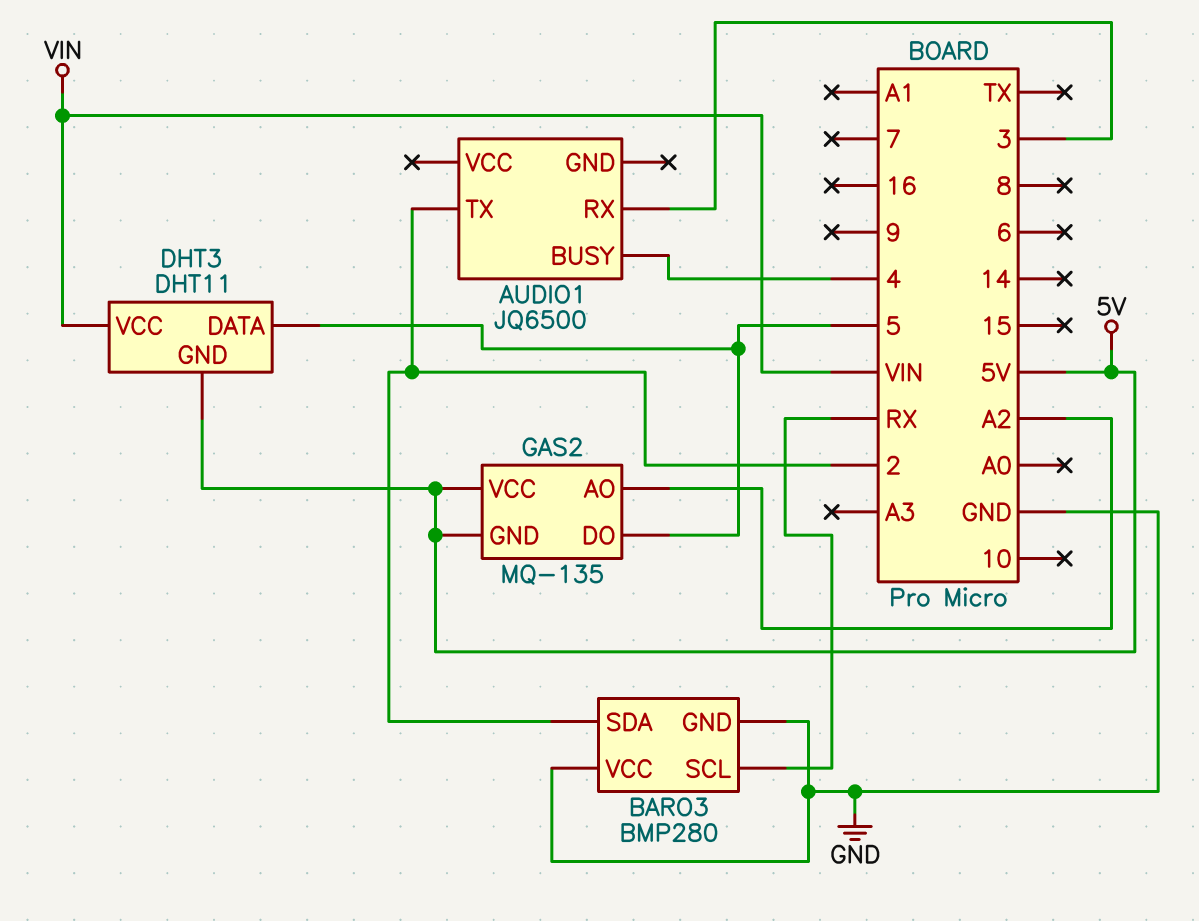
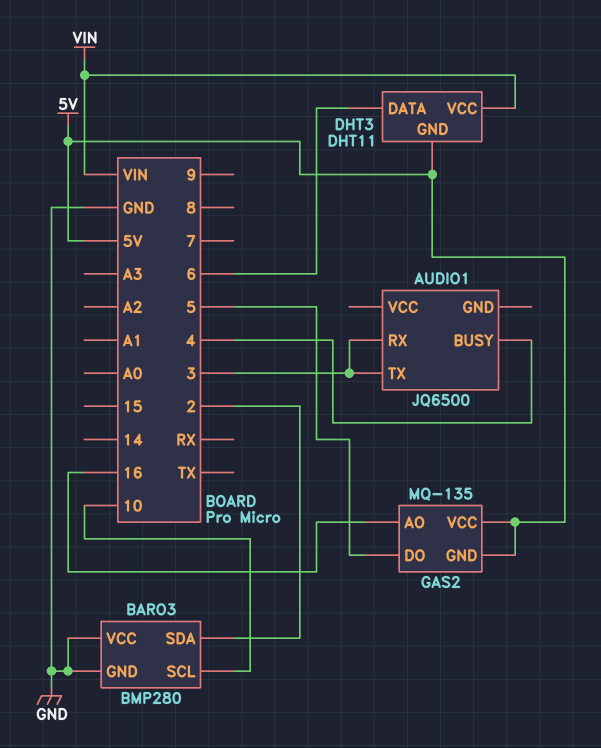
AUDIO1 pin TX: 2 -> 3
BARO3 pin SCL: RX -> 10
DHT3 pin DATA: 5 -> 6
GAS2 pin AO: A2 -> 16

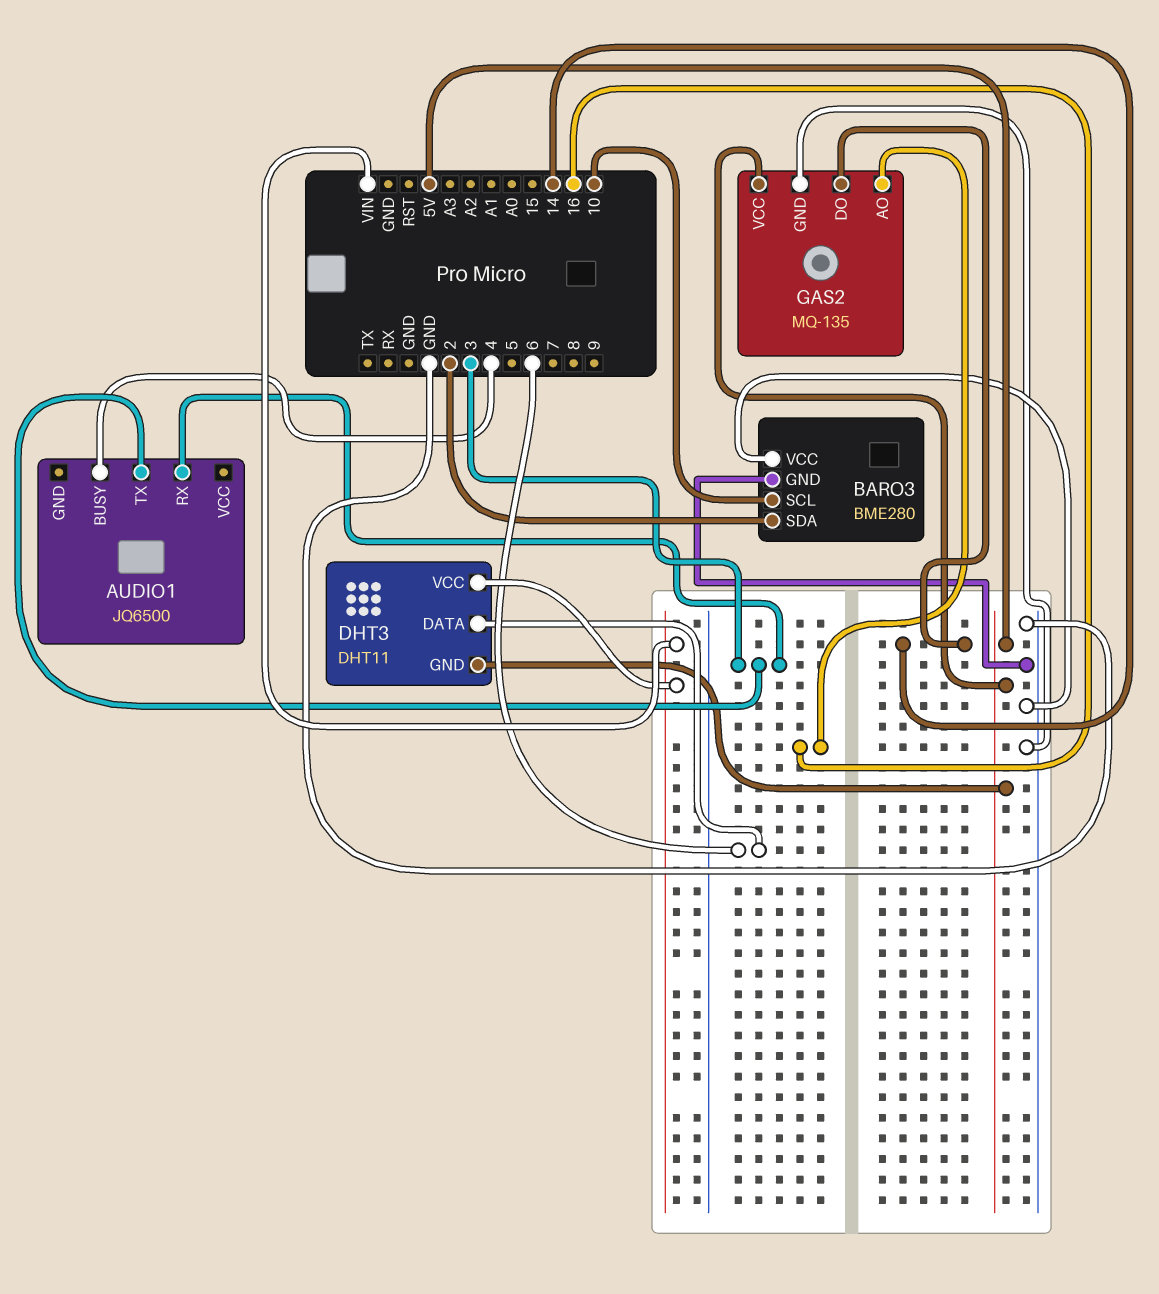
BARO3: BMP280 -> BME280
GAS2 pin DO: 5 -> 14
GAS2 pin GND: 5V -> GND

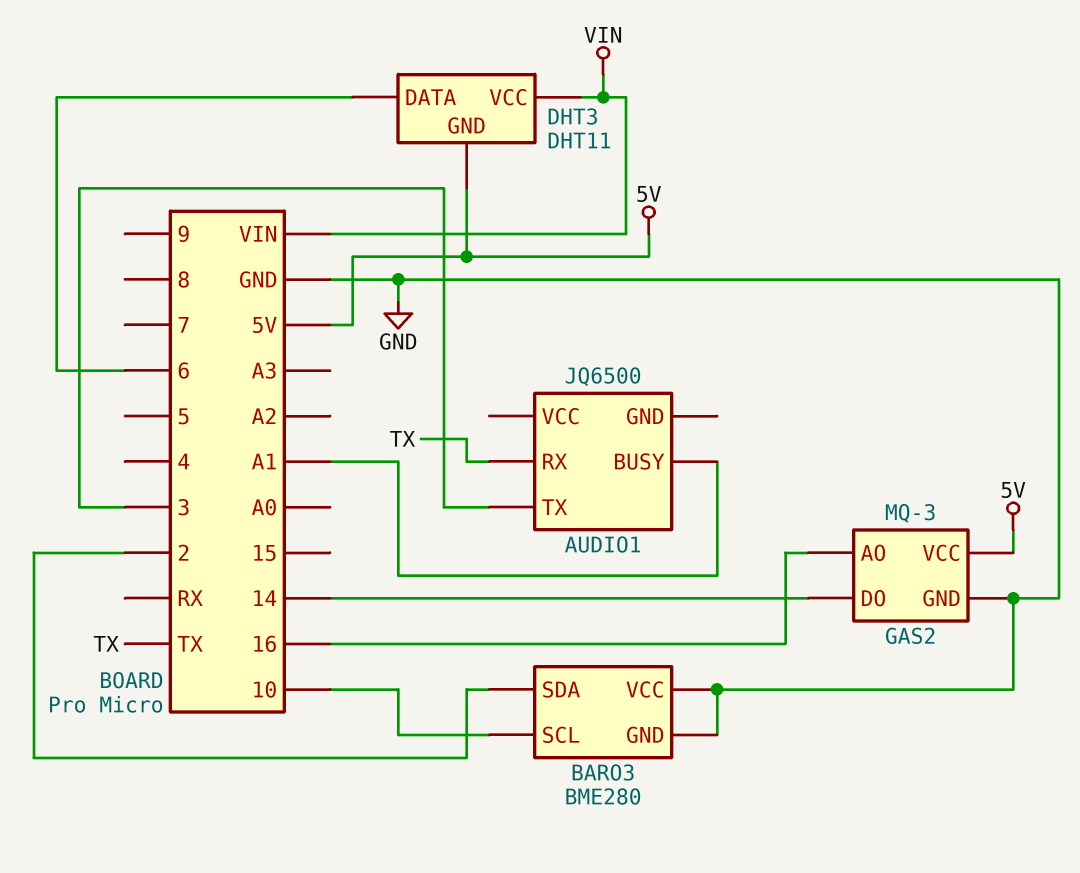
AUDIO1 pin BUSY: 4 -> A1
AUDIO1 pin RX: 3 -> TX
GAS2: MQ-135 -> MQ-3

